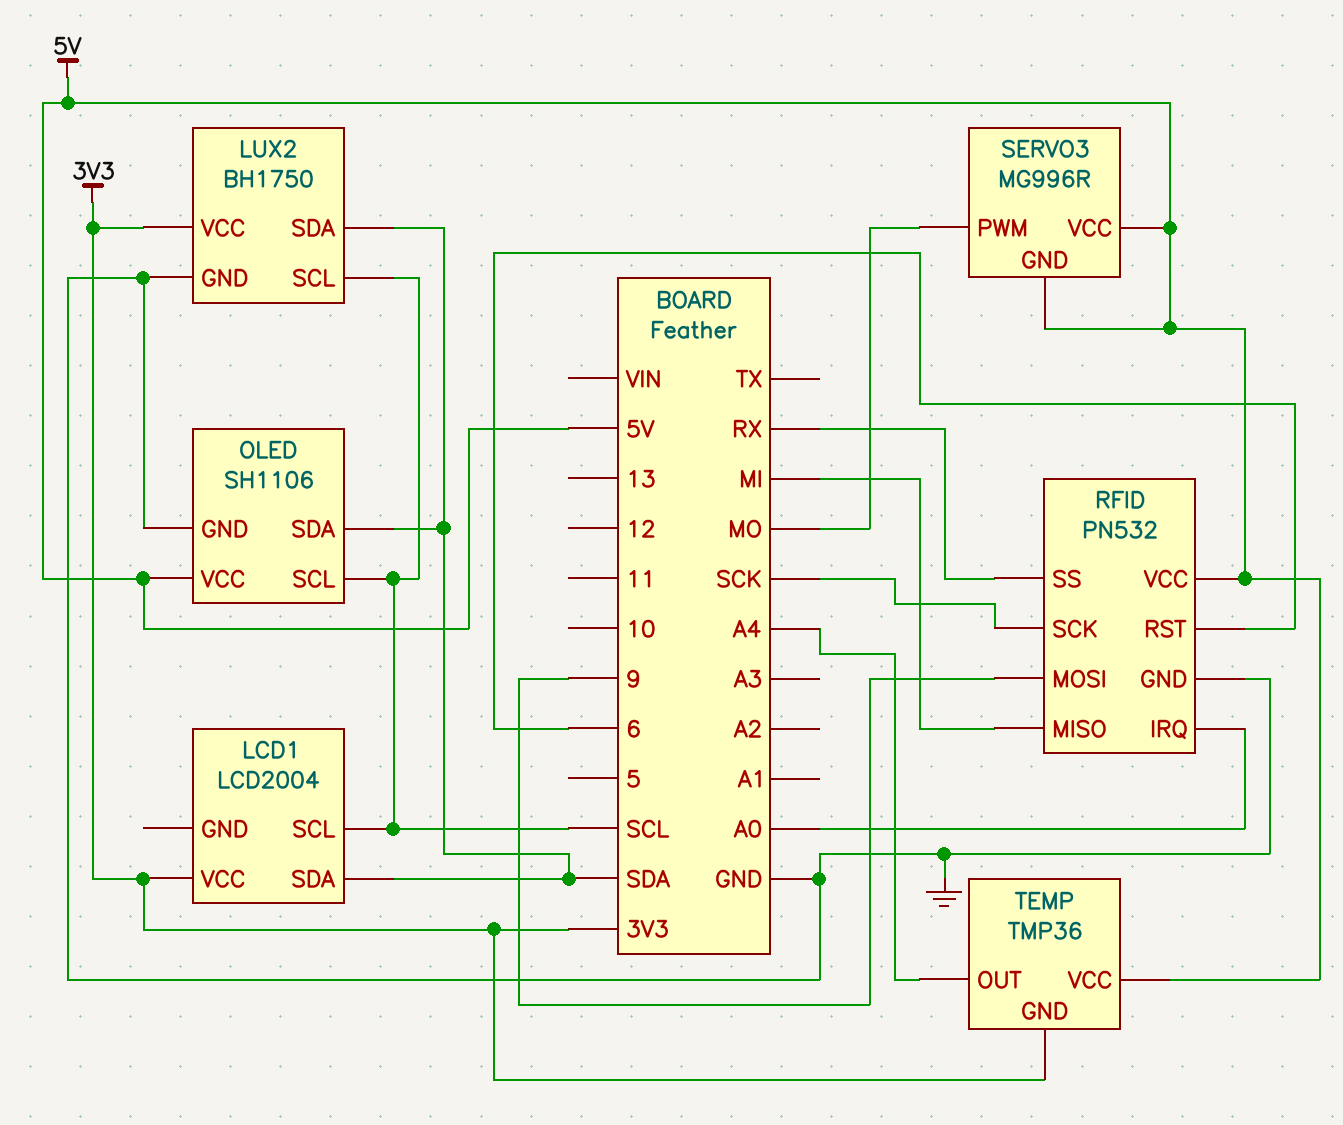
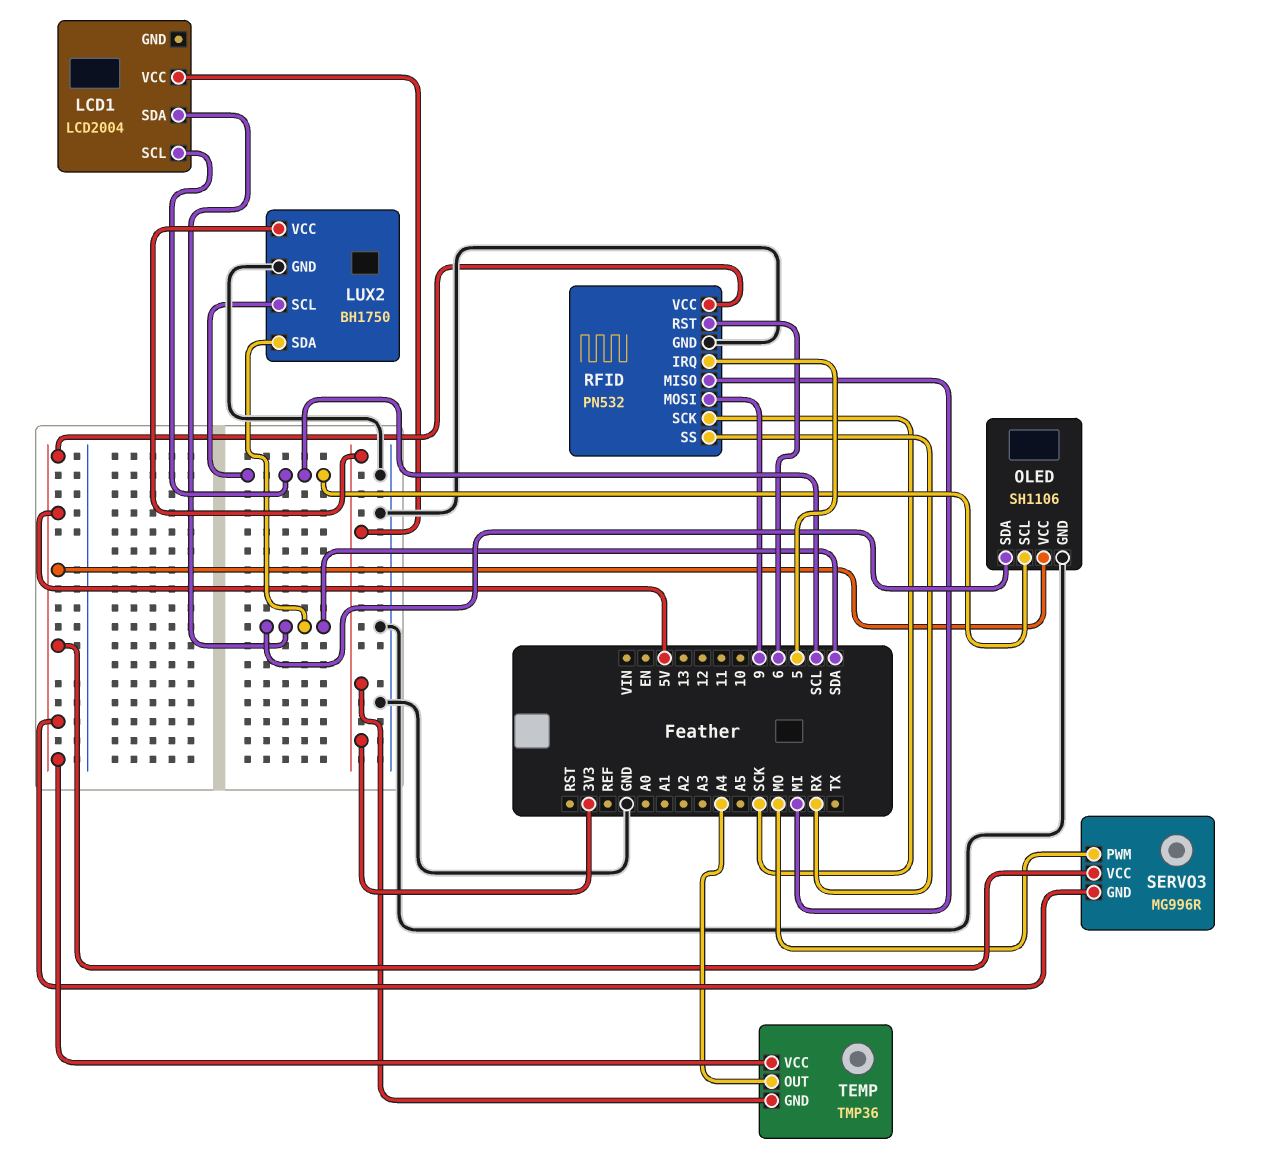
RFID pin IRQ: A0 -> 5

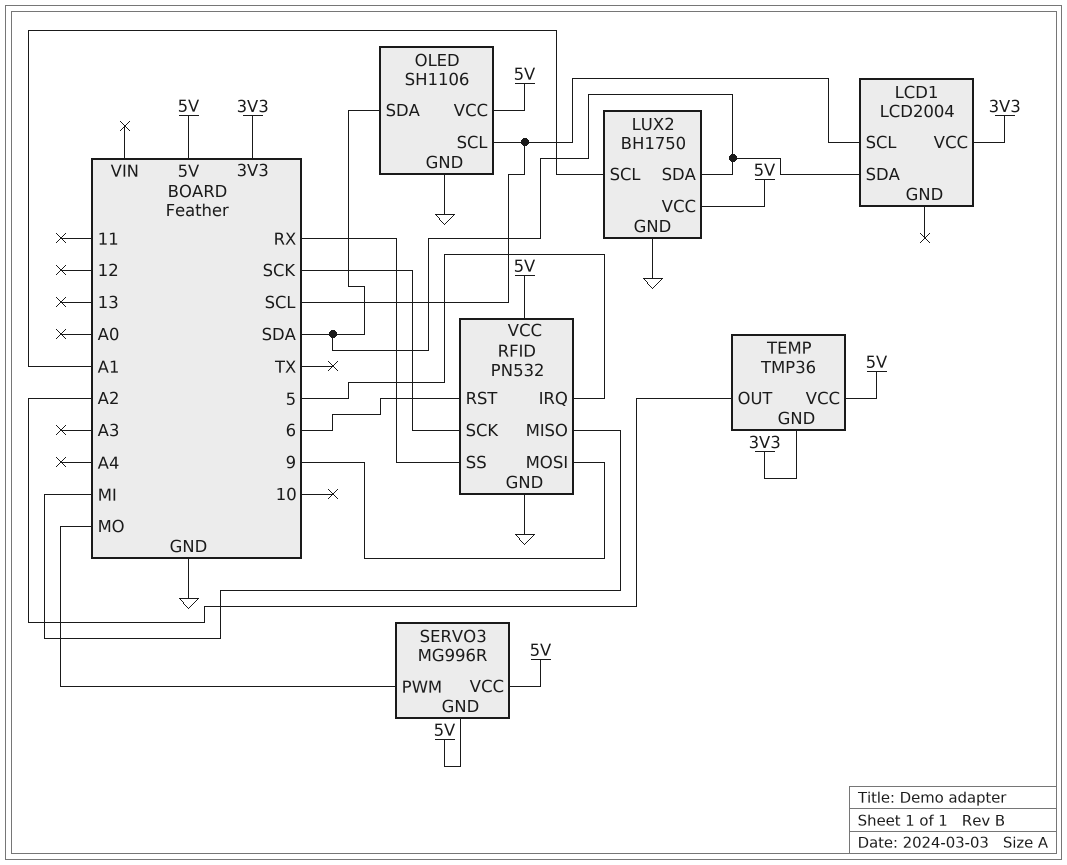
LUX2 pin SCL: SCL -> A1
LUX2 pin VCC: 3V3 -> 5V
TEMP pin OUT: A4 -> A2

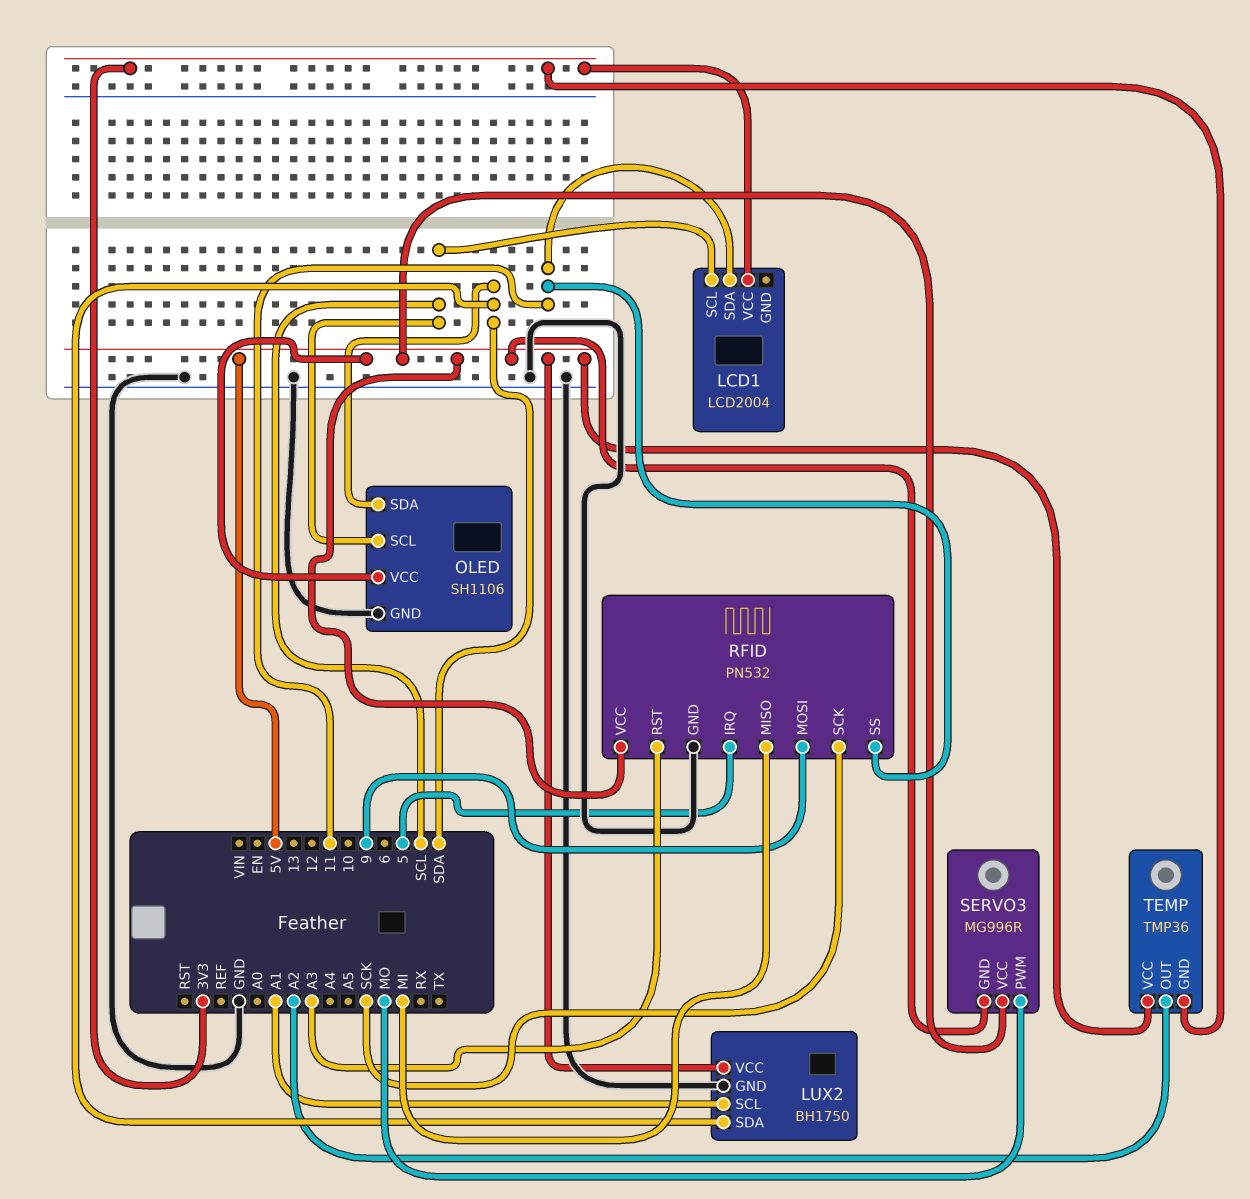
LCD1 pin SDA: SDA -> 11
RFID pin RST: 6 -> A3
RFID pin SS: RX -> 11

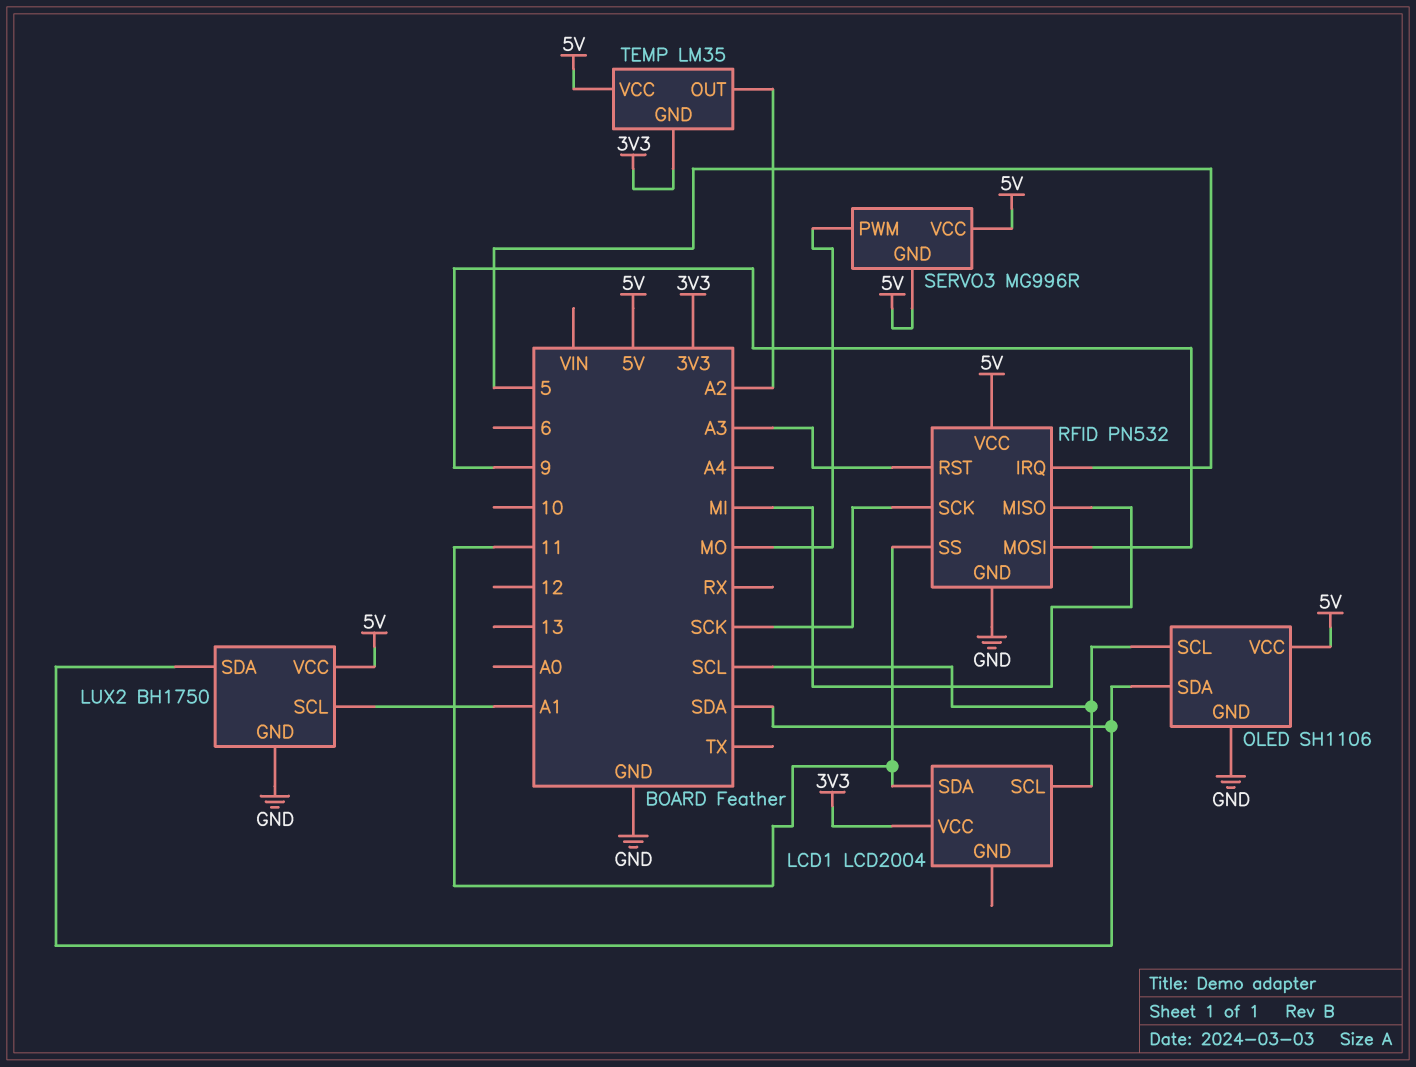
TEMP: TMP36 -> LM35

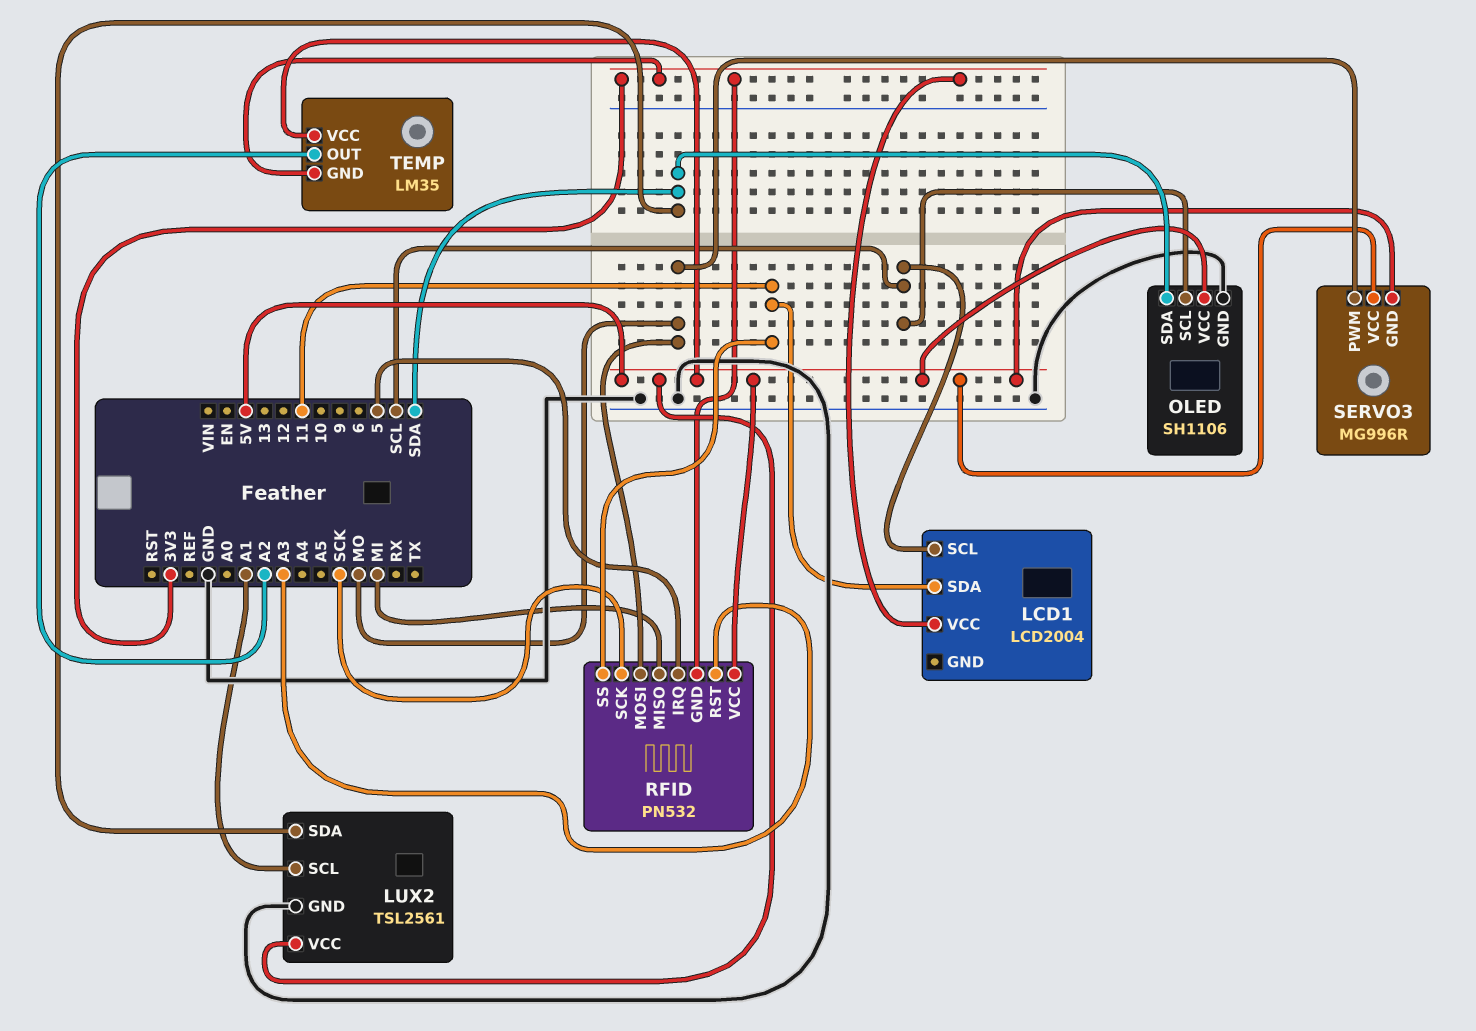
LUX2: BH1750 -> TSL2561
RFID pin GND: GND -> 3V3
RFID pin MOSI: 9 -> MO

